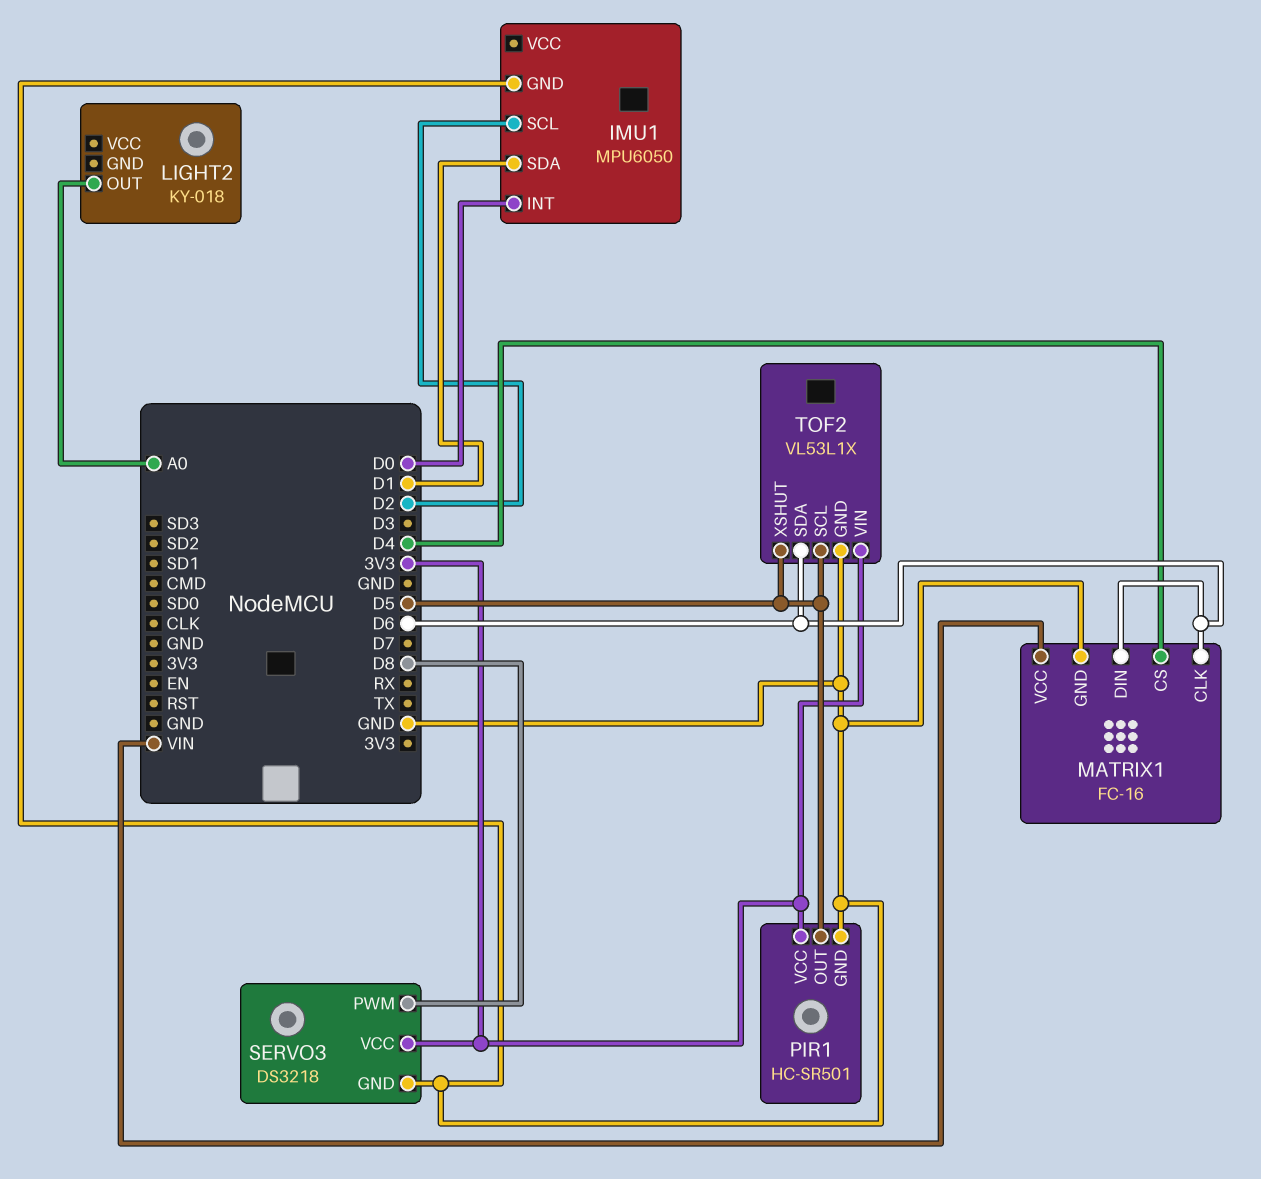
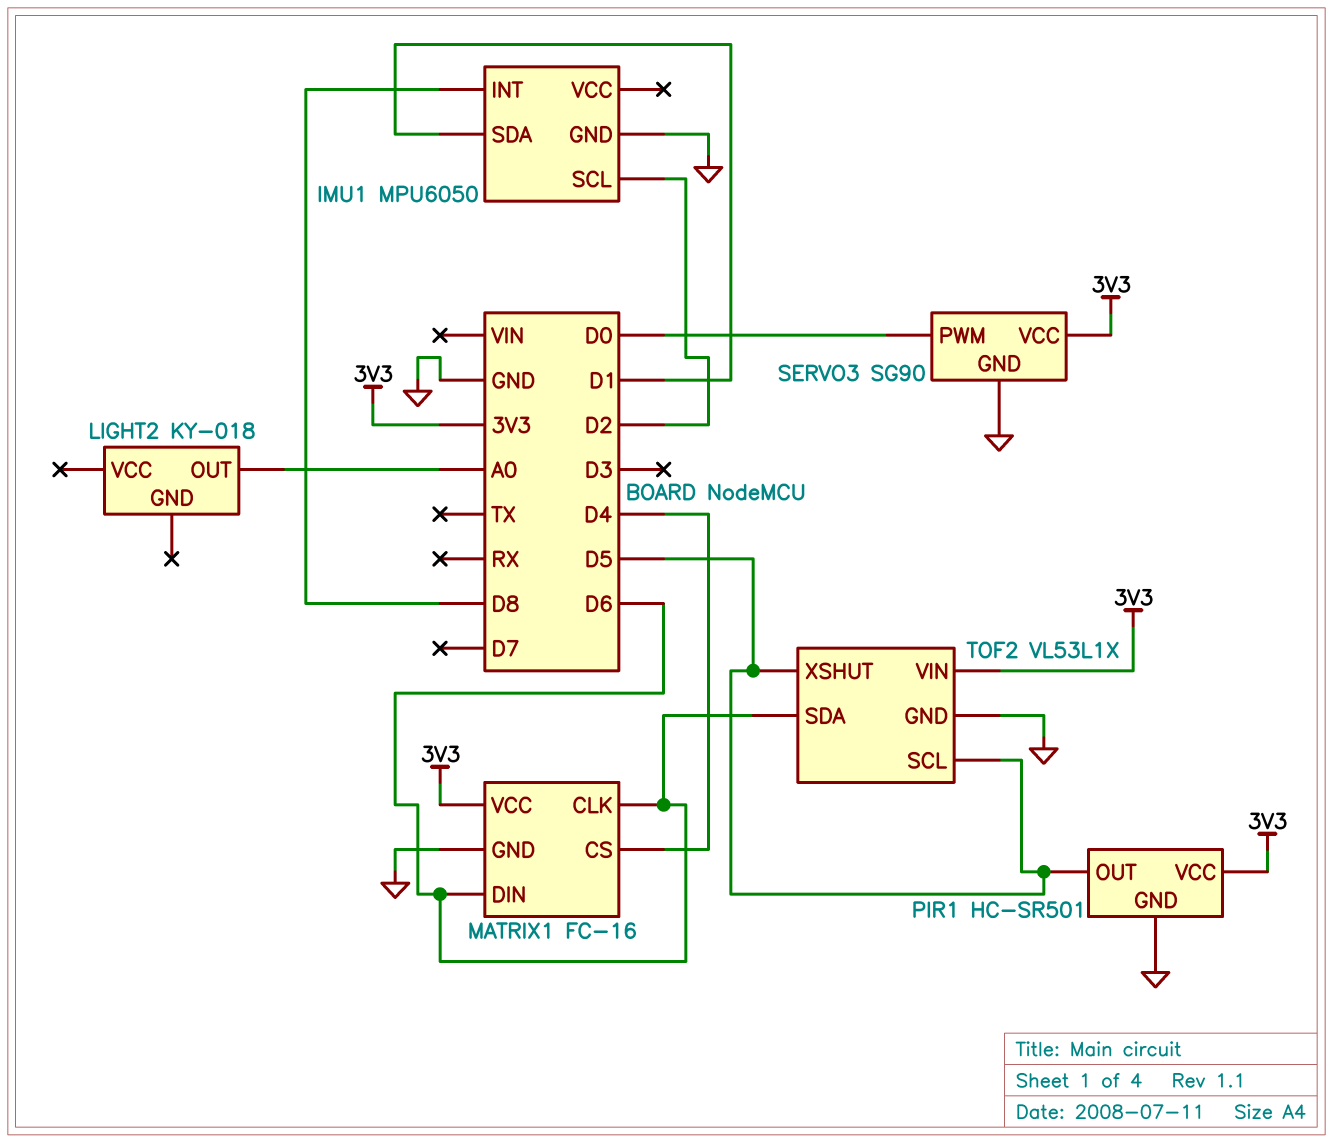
IMU1 pin INT: D0 -> D8
MATRIX1 pin VCC: VIN -> 3V3
SERVO3: DS3218 -> SG90
SERVO3 pin PWM: D8 -> D0

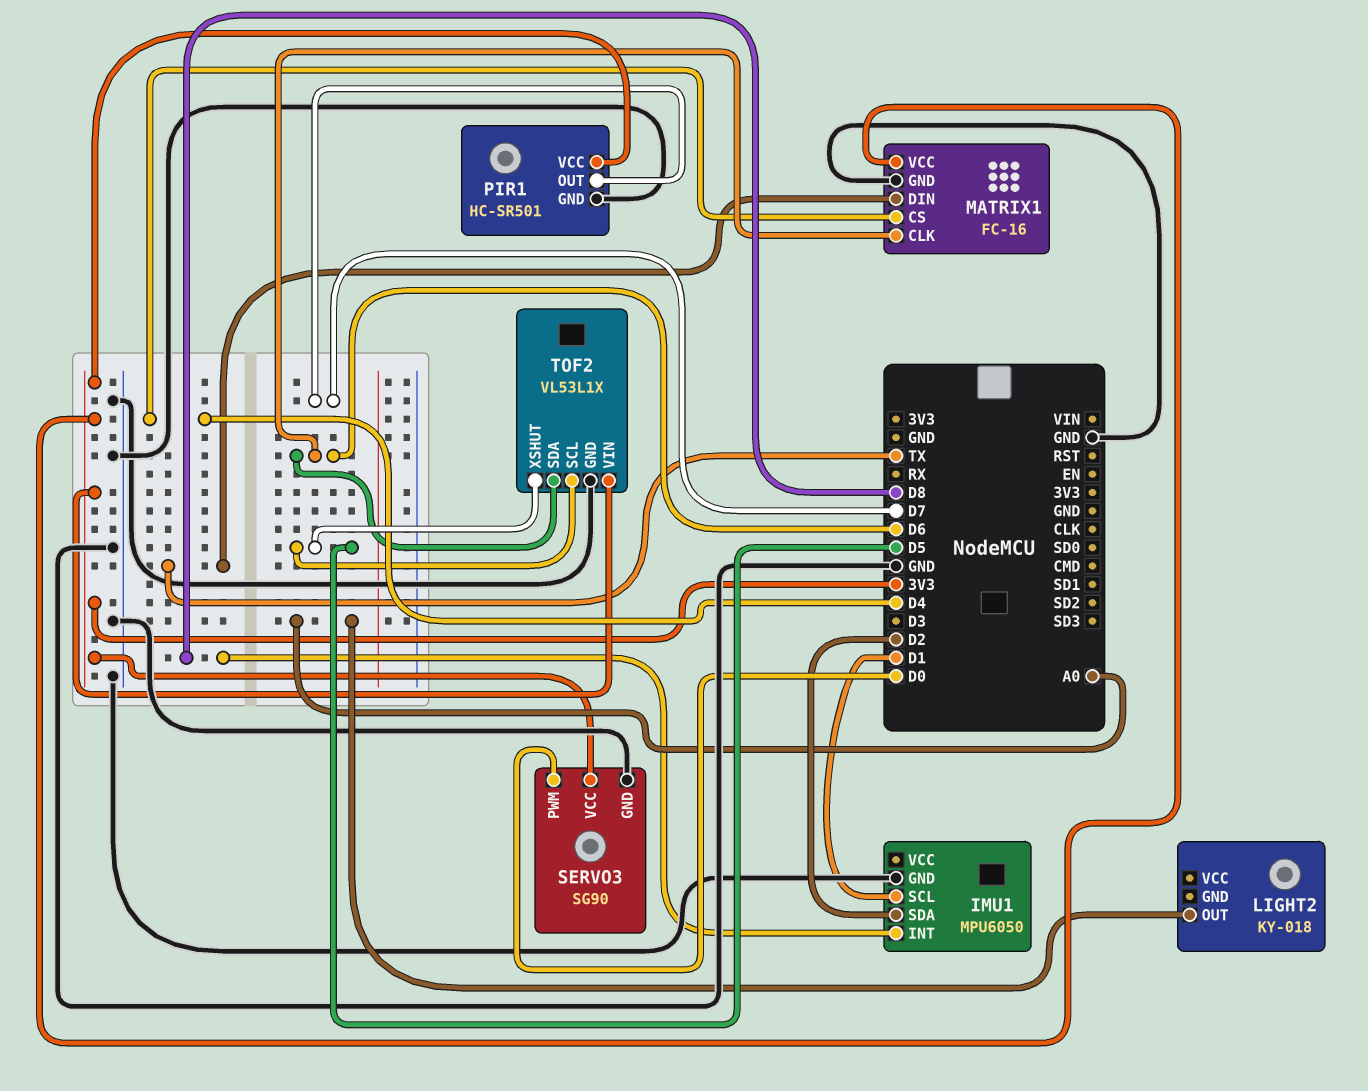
IMU1 pin SCL: D2 -> D1
IMU1 pin SDA: D1 -> D2
MATRIX1 pin DIN: D6 -> TX
PIR1 pin OUT: D5 -> D7

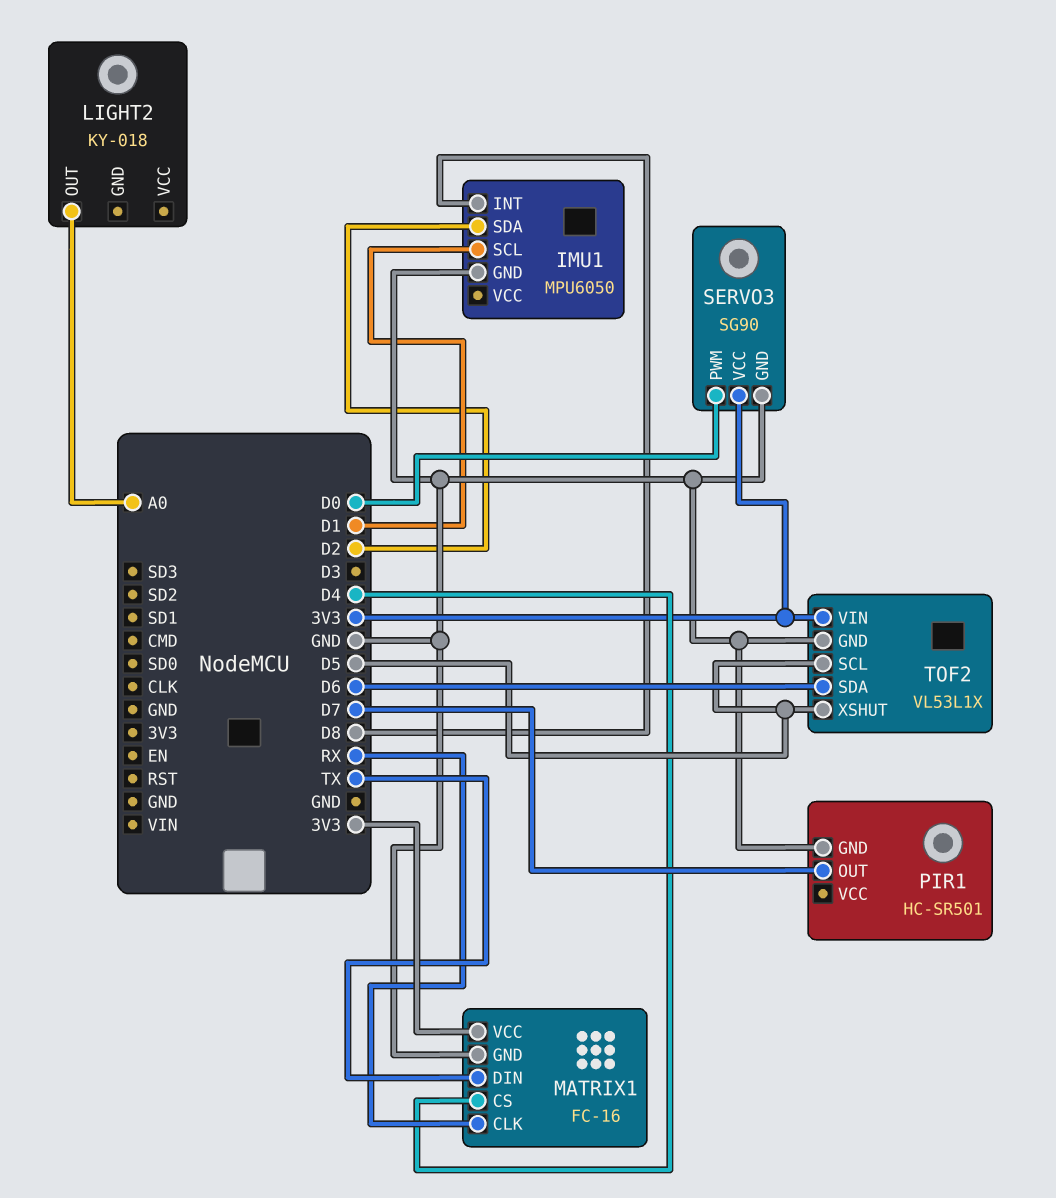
MATRIX1 pin CLK: D6 -> RX
PIR1 pin VCC: 3V3 -> none

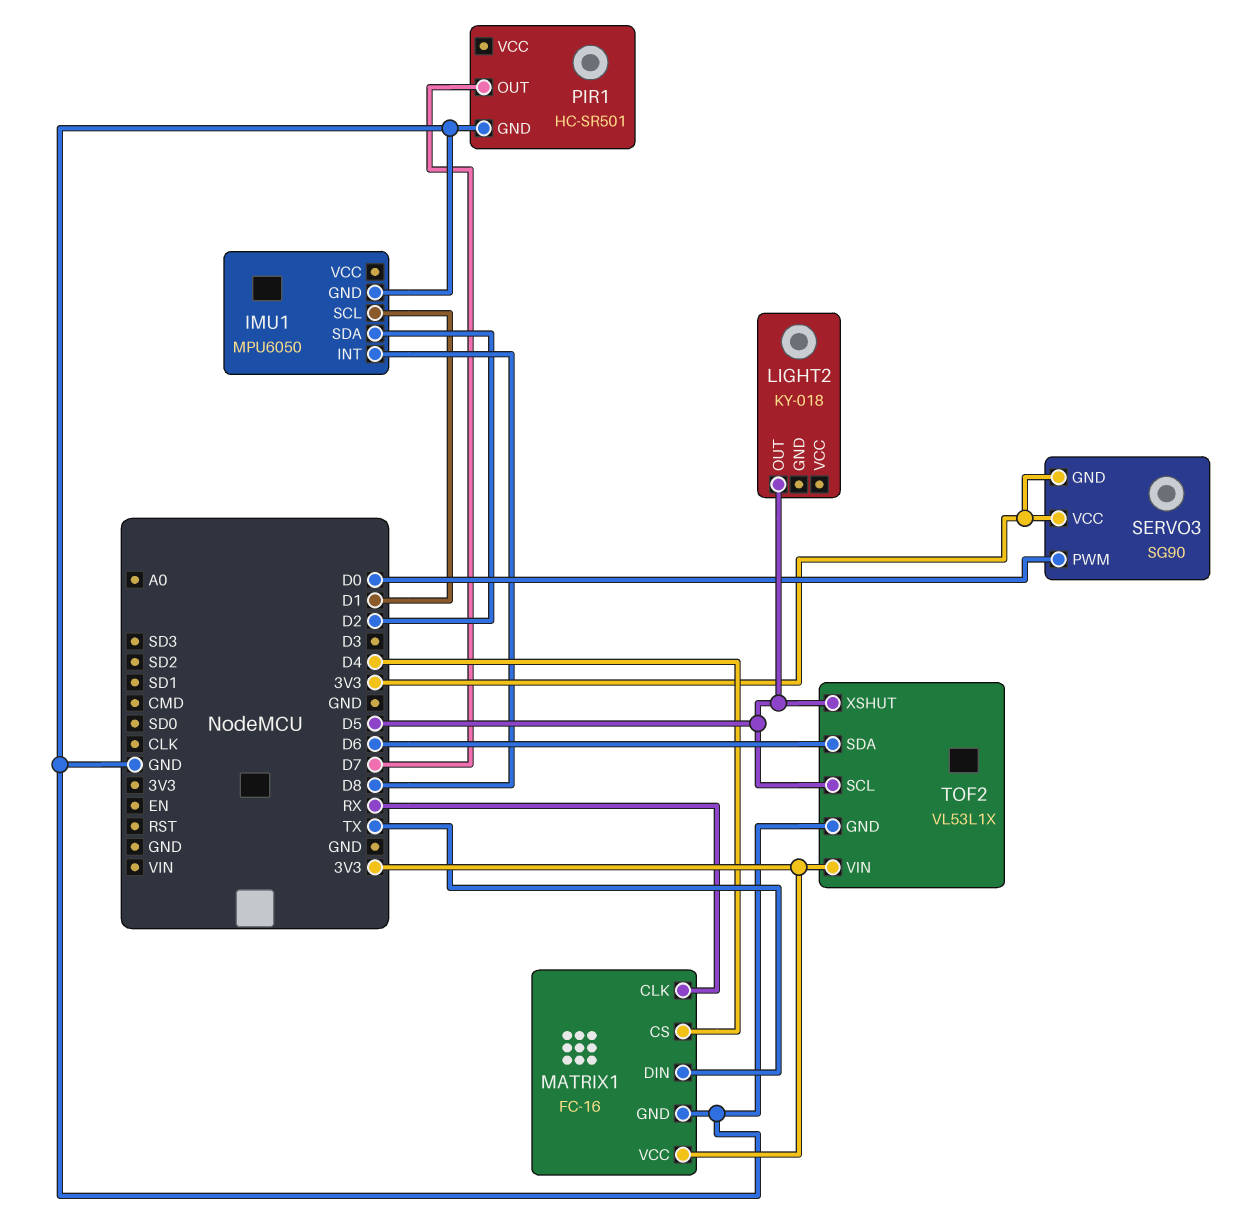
LIGHT2 pin OUT: A0 -> D5
SERVO3 pin GND: GND -> 3V3

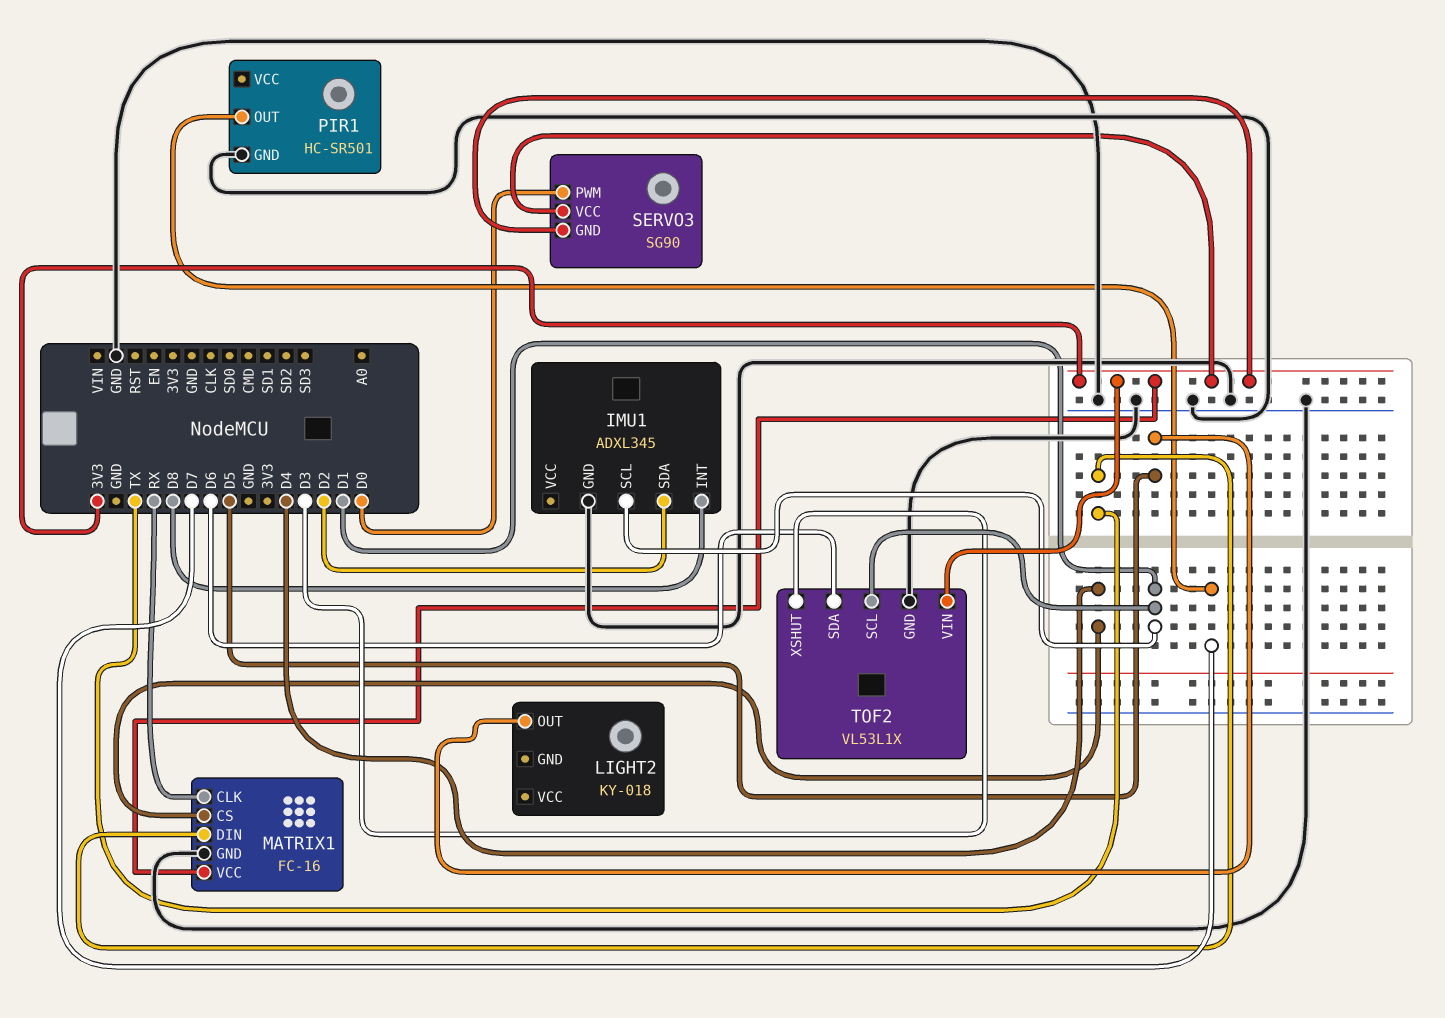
IMU1: MPU6050 -> ADXL345
TOF2 pin SCL: D5 -> D1
TOF2 pin XSHUT: D5 -> D3

